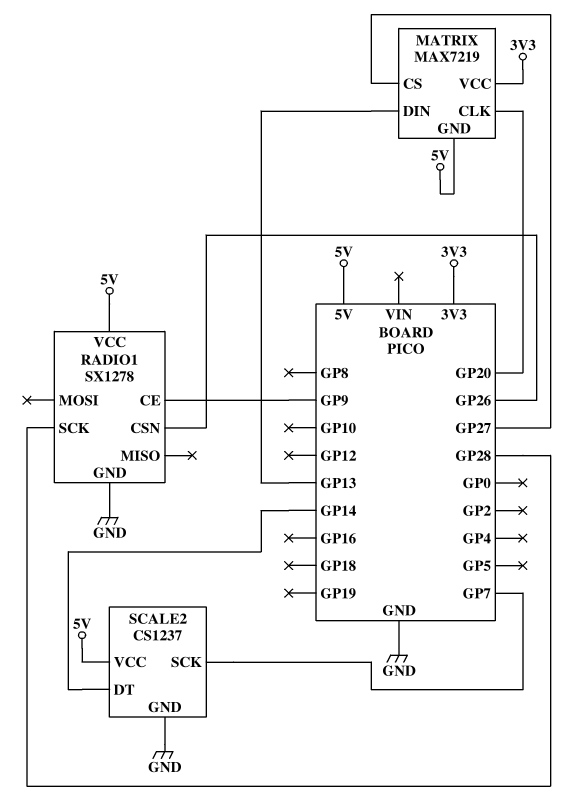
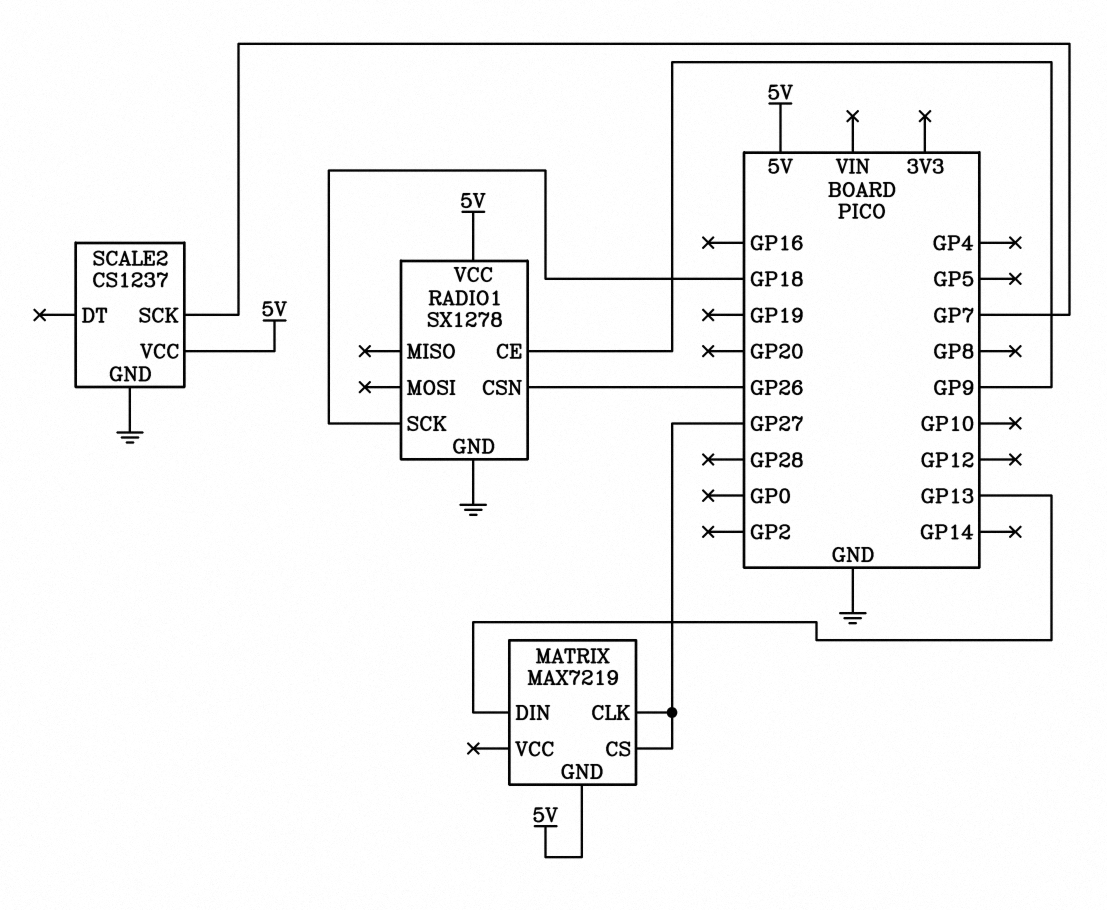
MATRIX pin CLK: GP20 -> GP27
MATRIX pin VCC: 3V3 -> none
RADIO1 pin SCK: GP28 -> GP18
SCALE2 pin DT: GP14 -> none

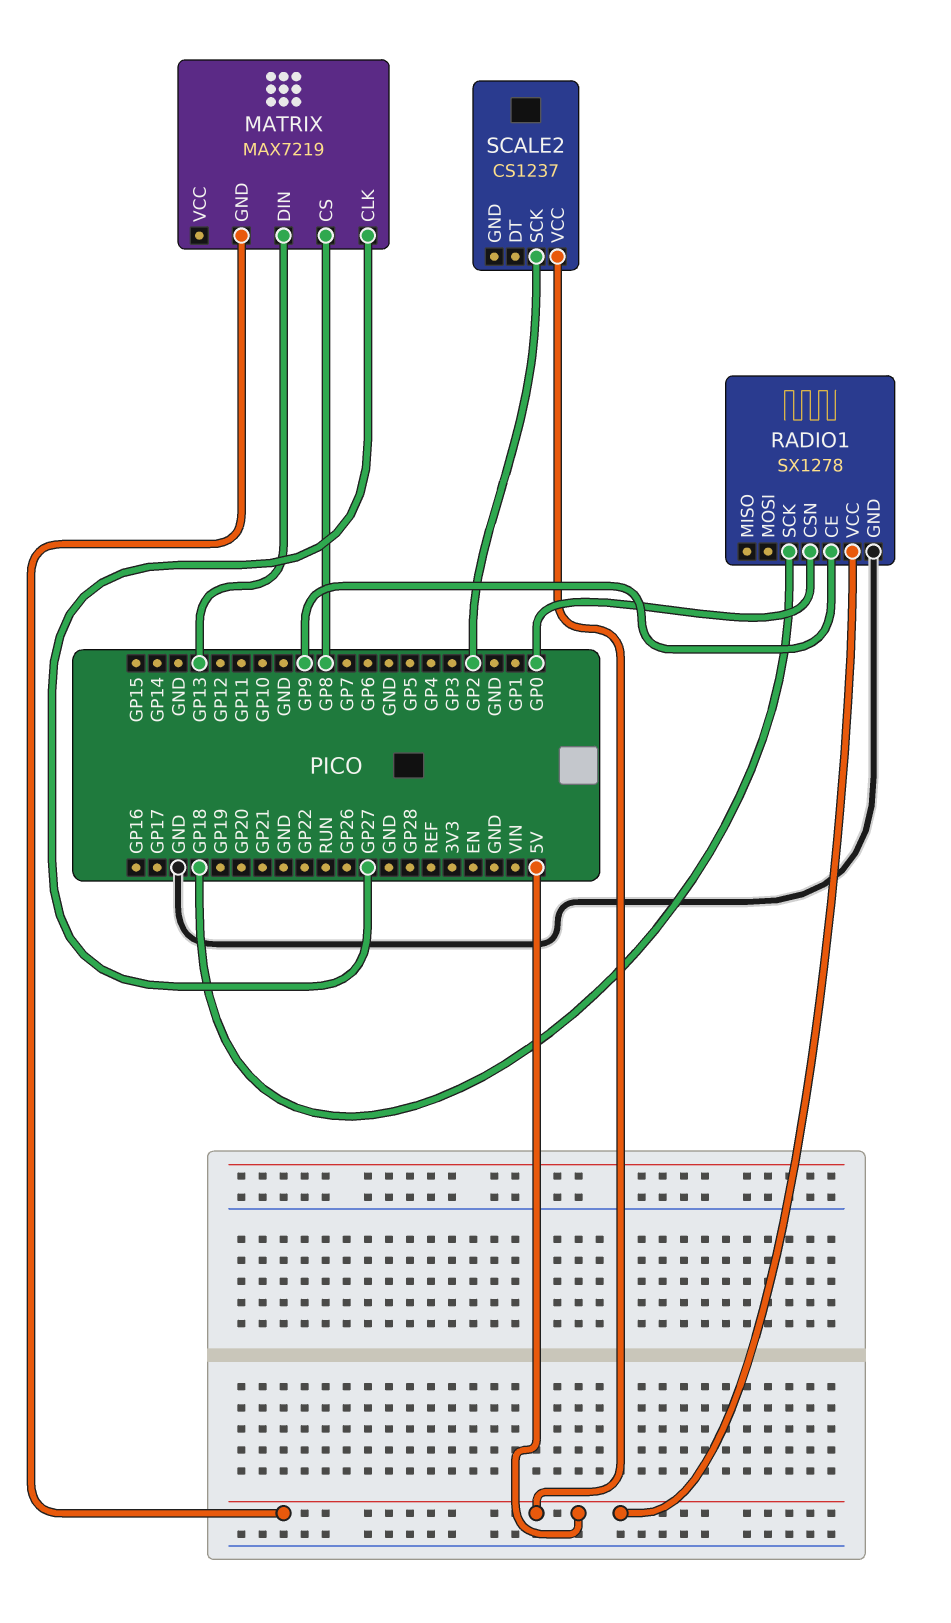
MATRIX pin CS: GP27 -> GP8
RADIO1 pin CSN: GP26 -> GP0
SCALE2 pin GND: GND -> none
SCALE2 pin SCK: GP7 -> GP2

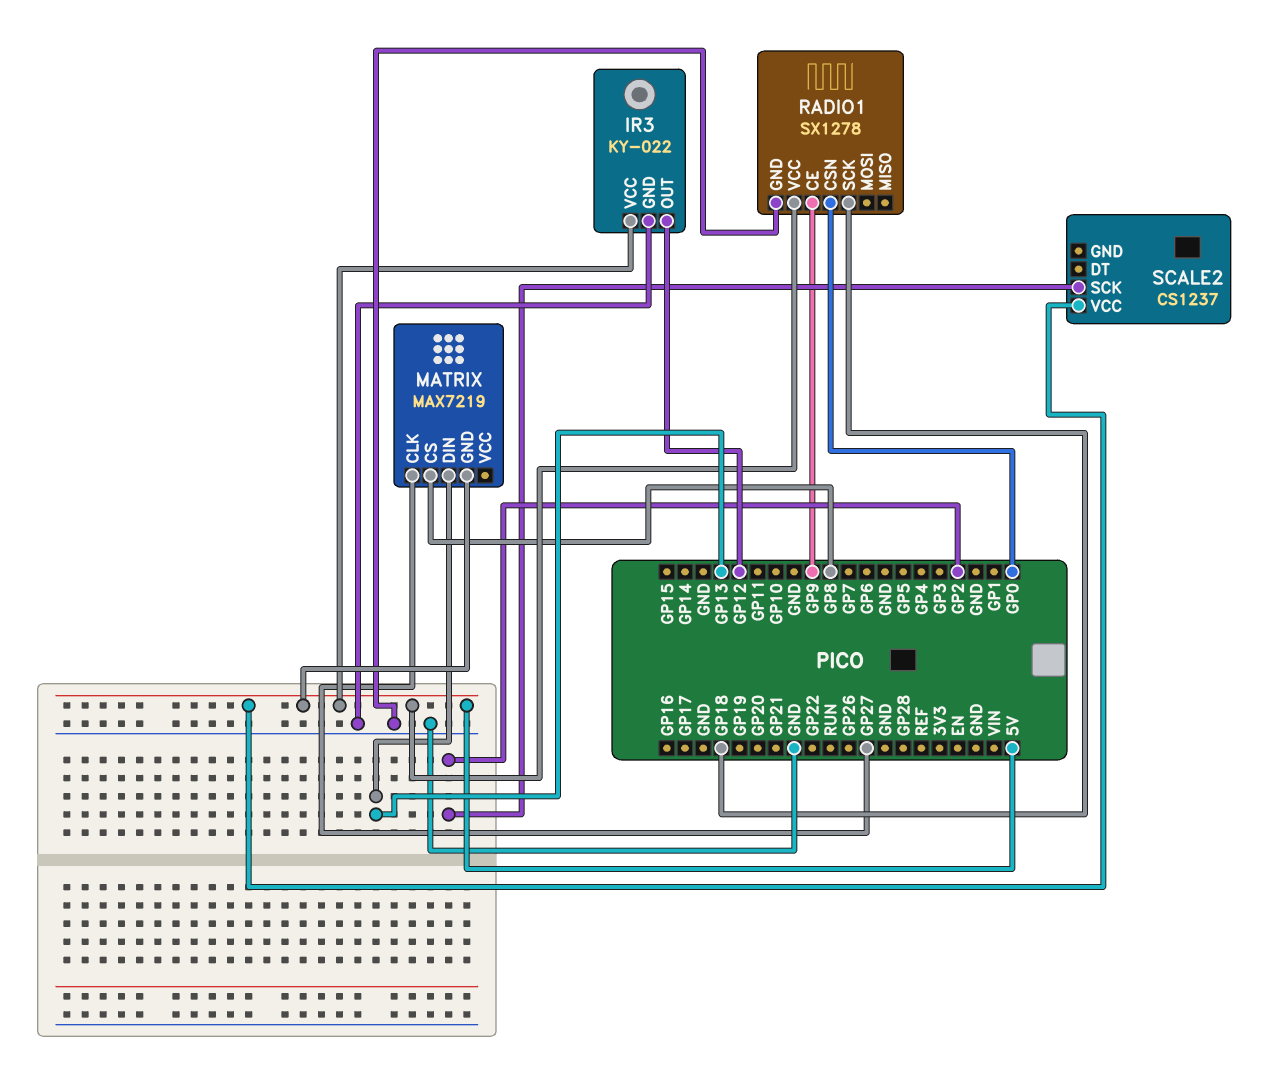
IR3: none -> KY-022
IR3 pin GND: none -> GND
IR3 pin OUT: none -> GP12
IR3 pin VCC: none -> 5V

